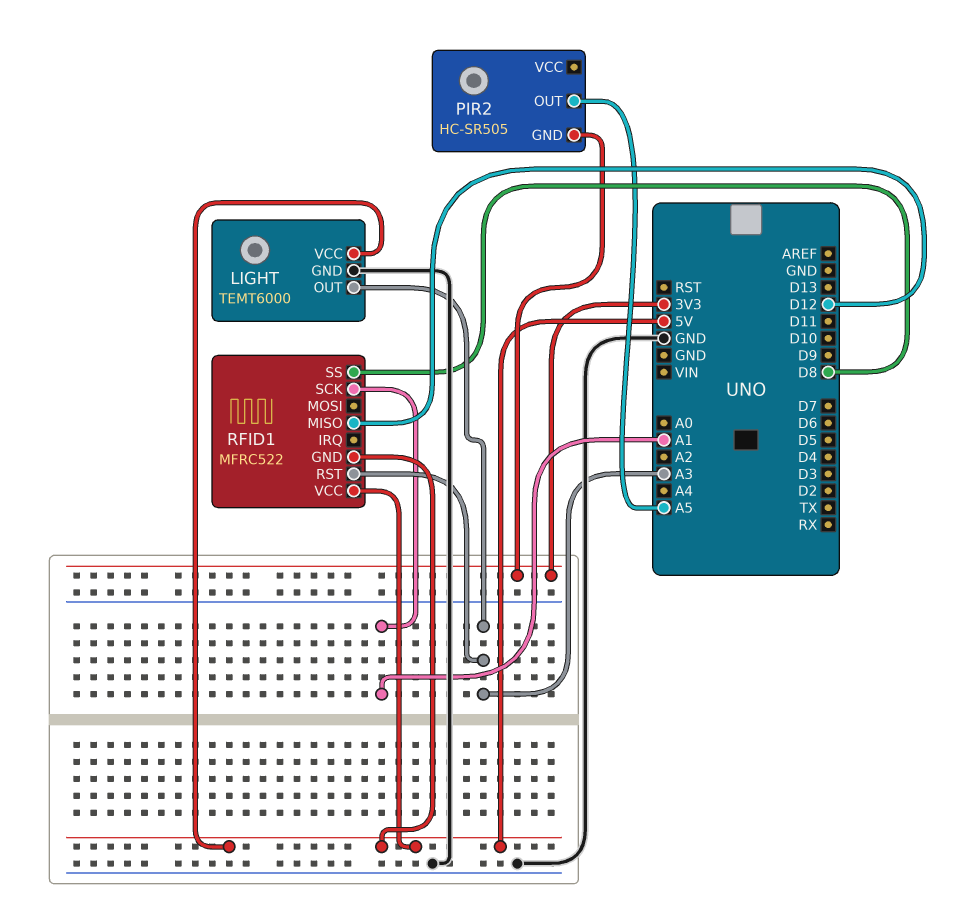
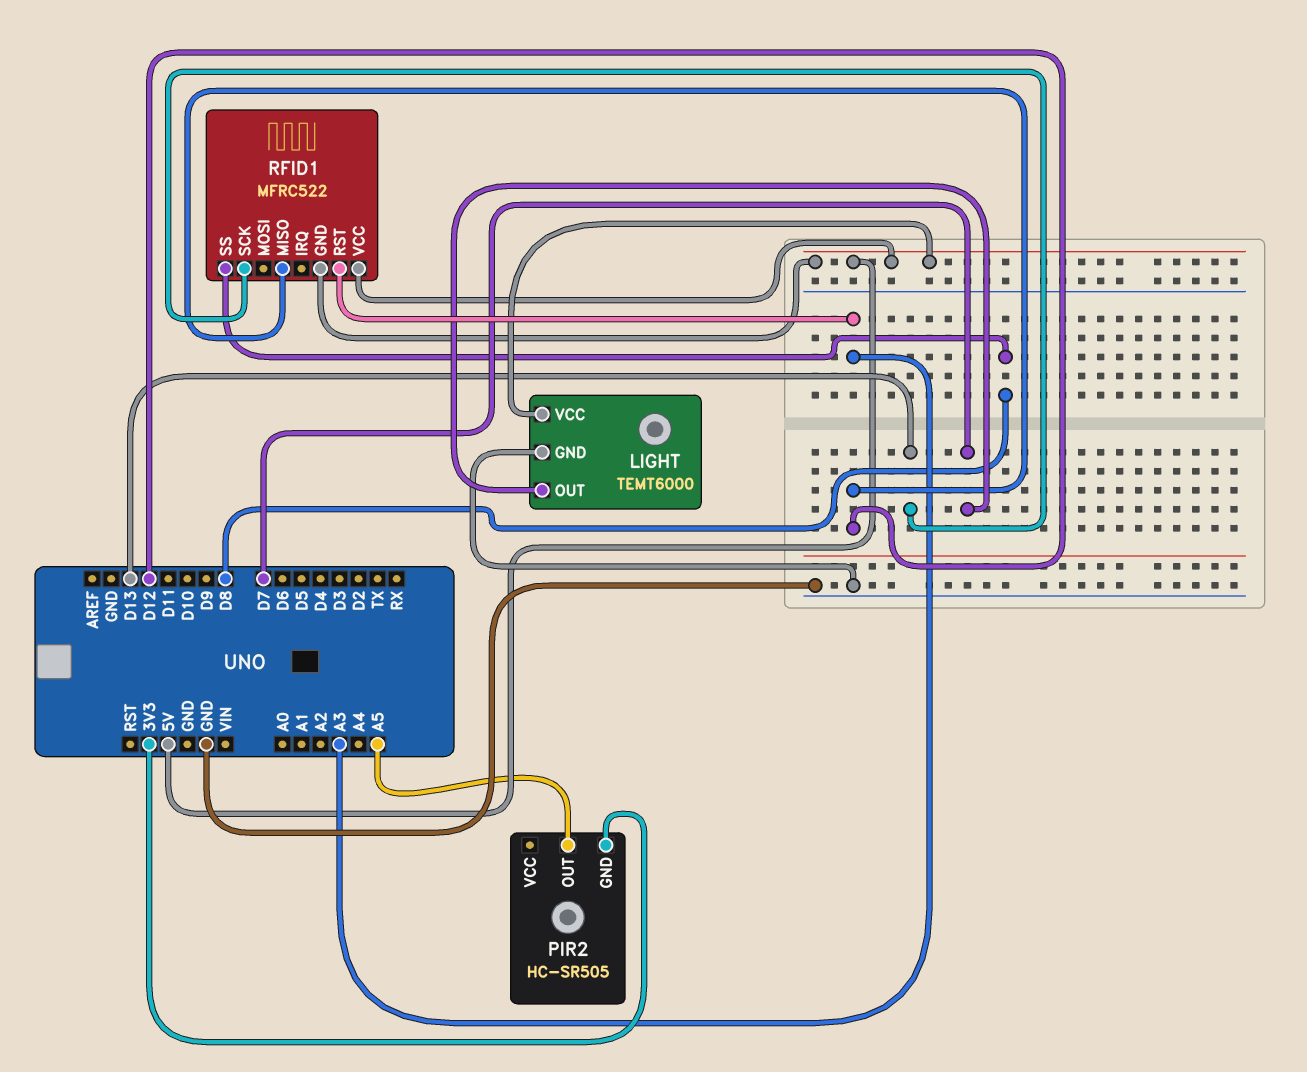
LIGHT pin OUT: A3 -> D7
RFID1 pin SCK: A1 -> D13

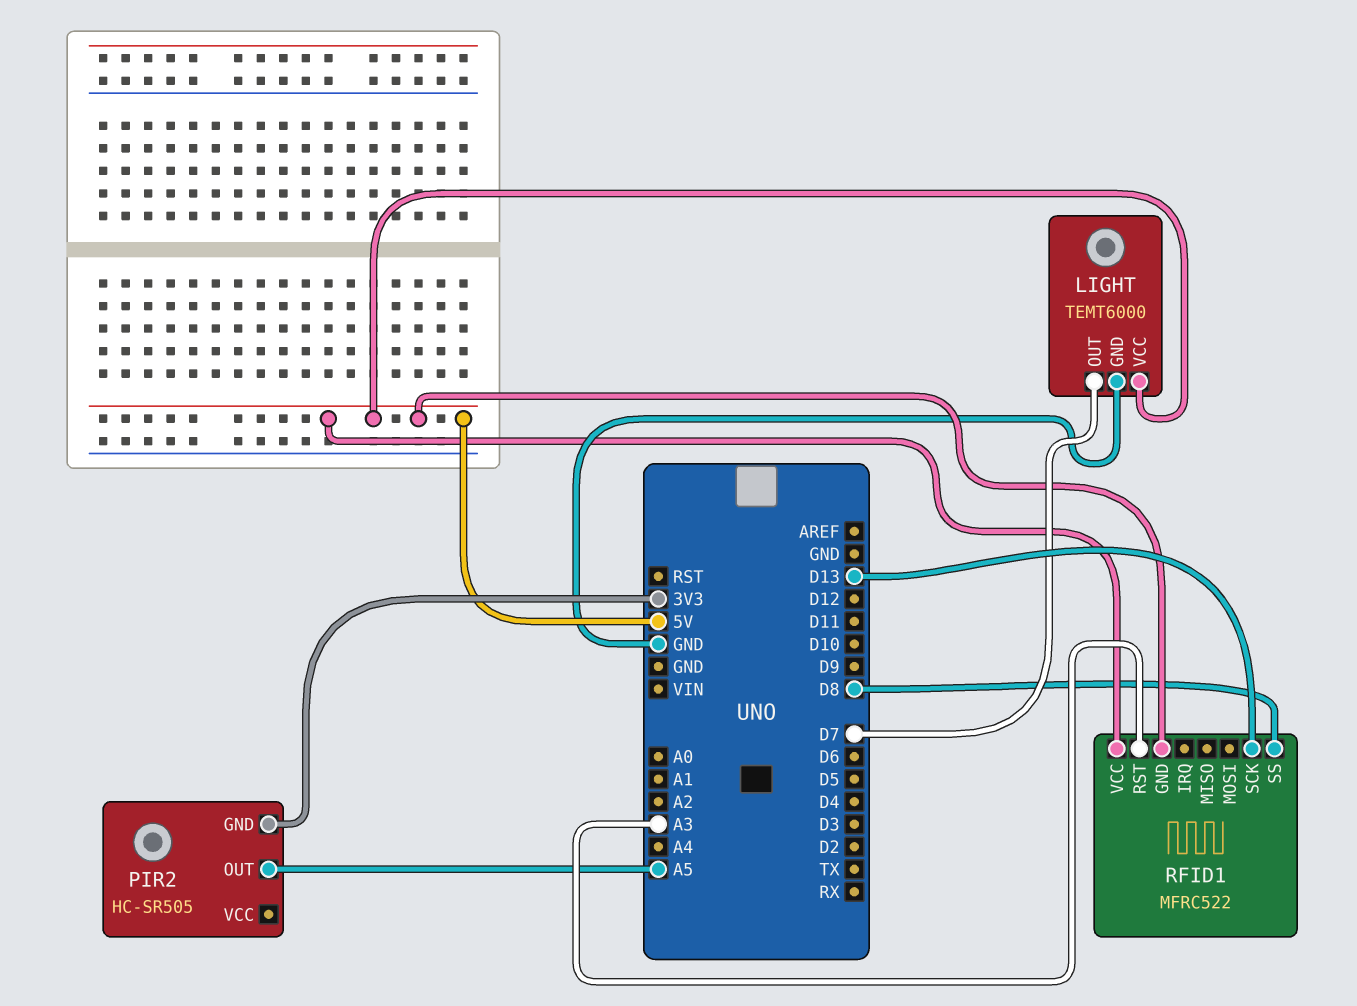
RFID1 pin MISO: D12 -> none

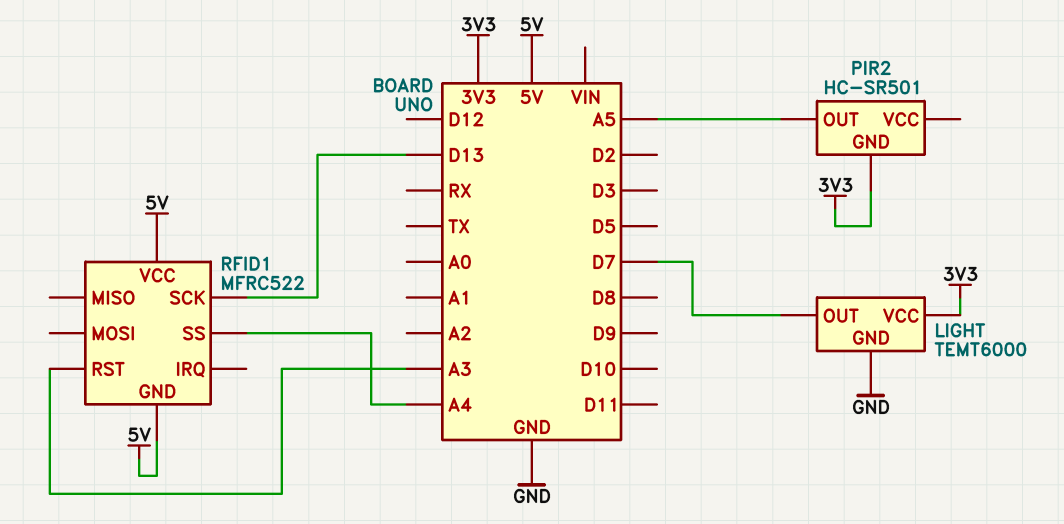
LIGHT pin VCC: 5V -> 3V3
PIR2: HC-SR505 -> HC-SR501
RFID1 pin SS: D8 -> A4

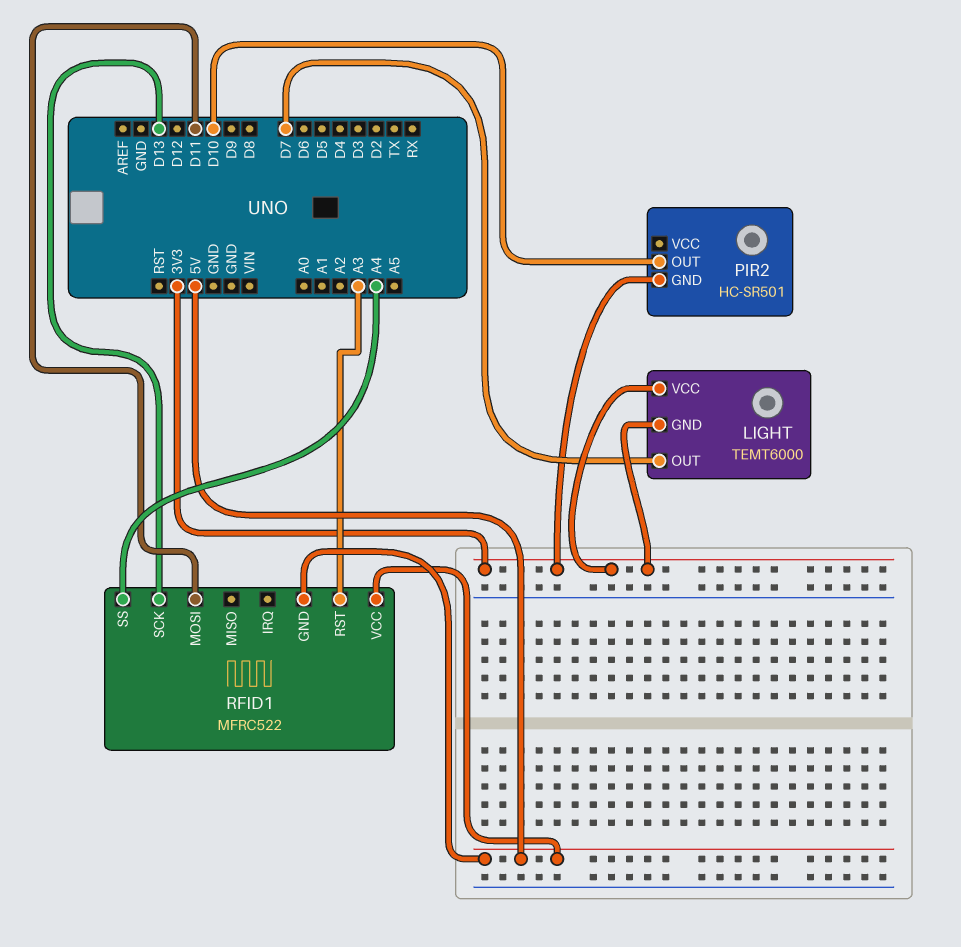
LIGHT pin GND: GND -> 3V3
PIR2 pin OUT: A5 -> D10
RFID1 pin MOSI: none -> D11

